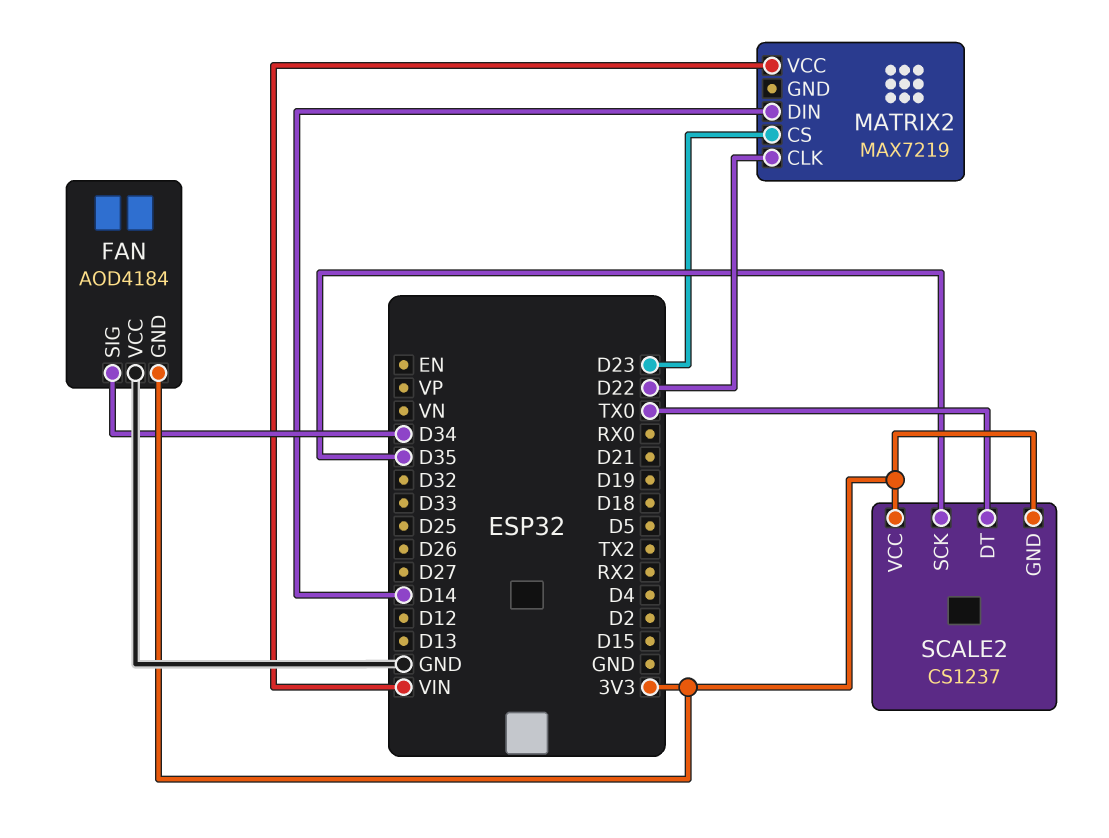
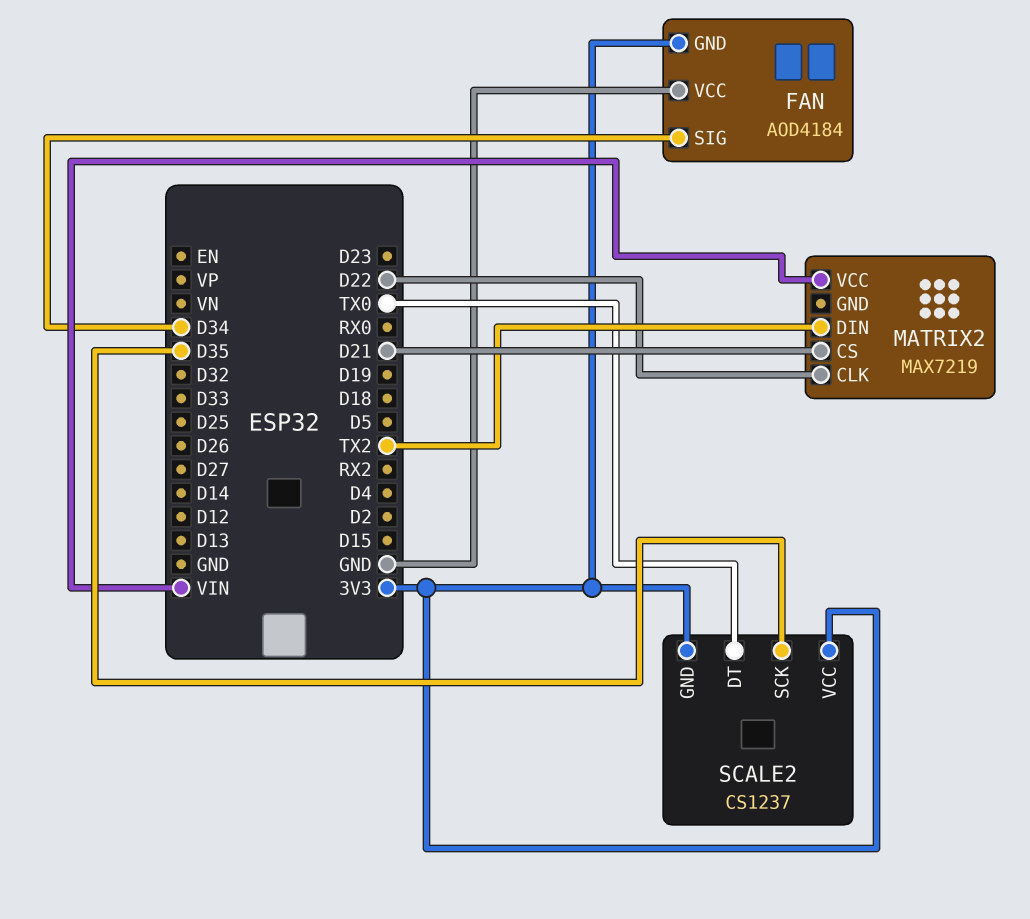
MATRIX2 pin CS: D23 -> D21
MATRIX2 pin DIN: D14 -> TX2

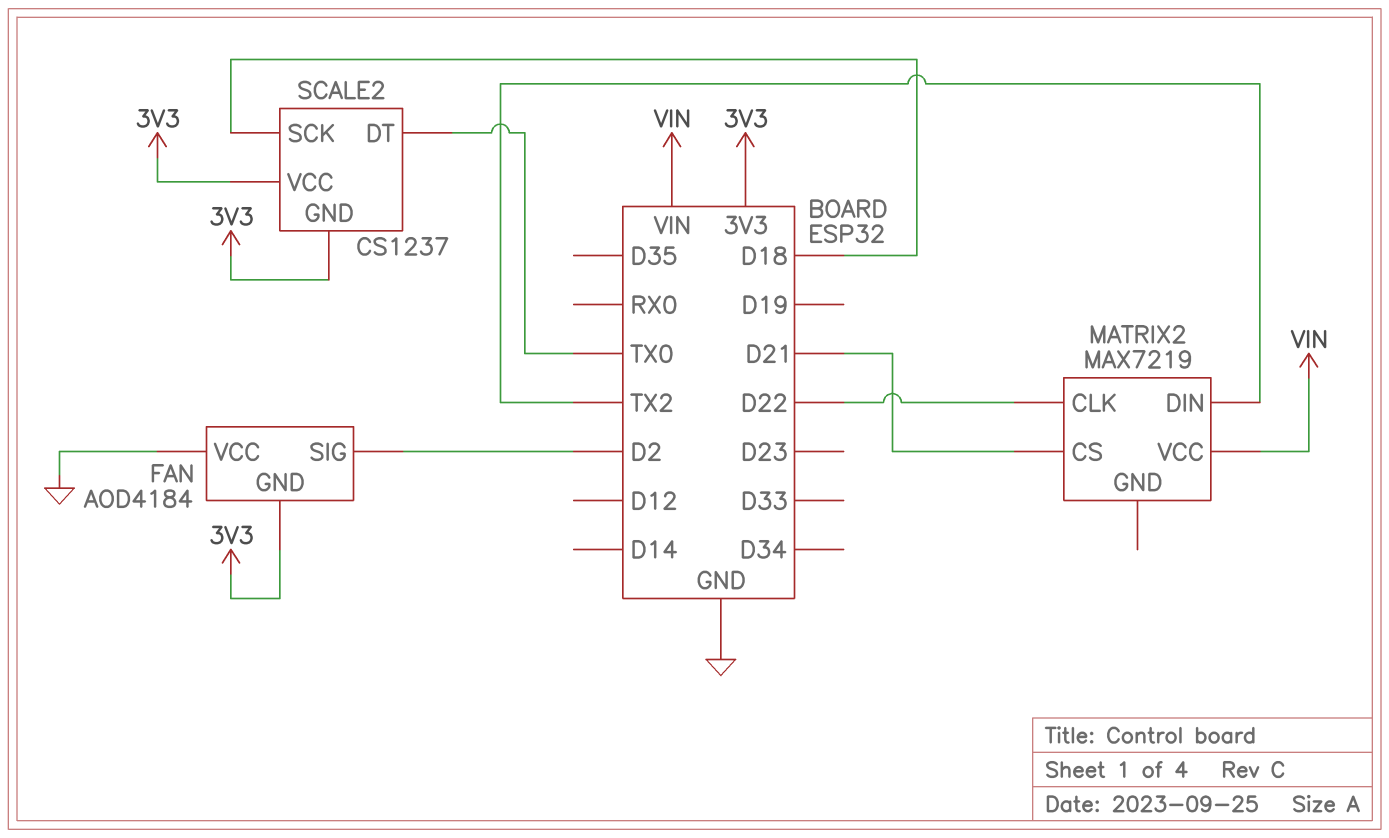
FAN pin SIG: D34 -> D2
SCALE2 pin SCK: D35 -> D18

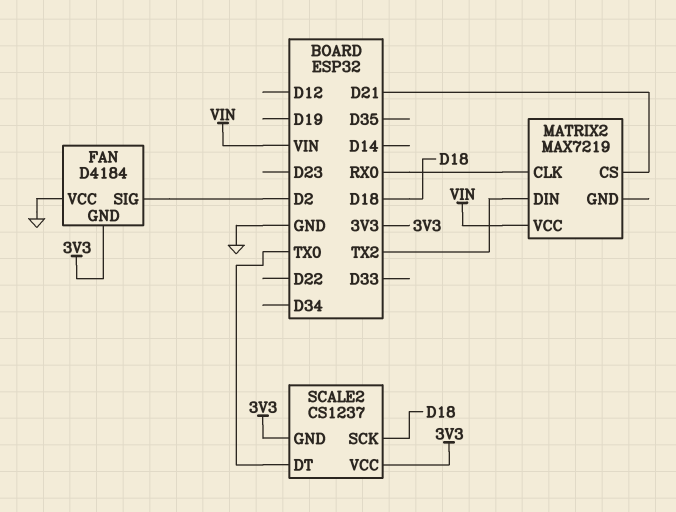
FAN: AOD4184 -> D4184
MATRIX2 pin CLK: D22 -> RX0

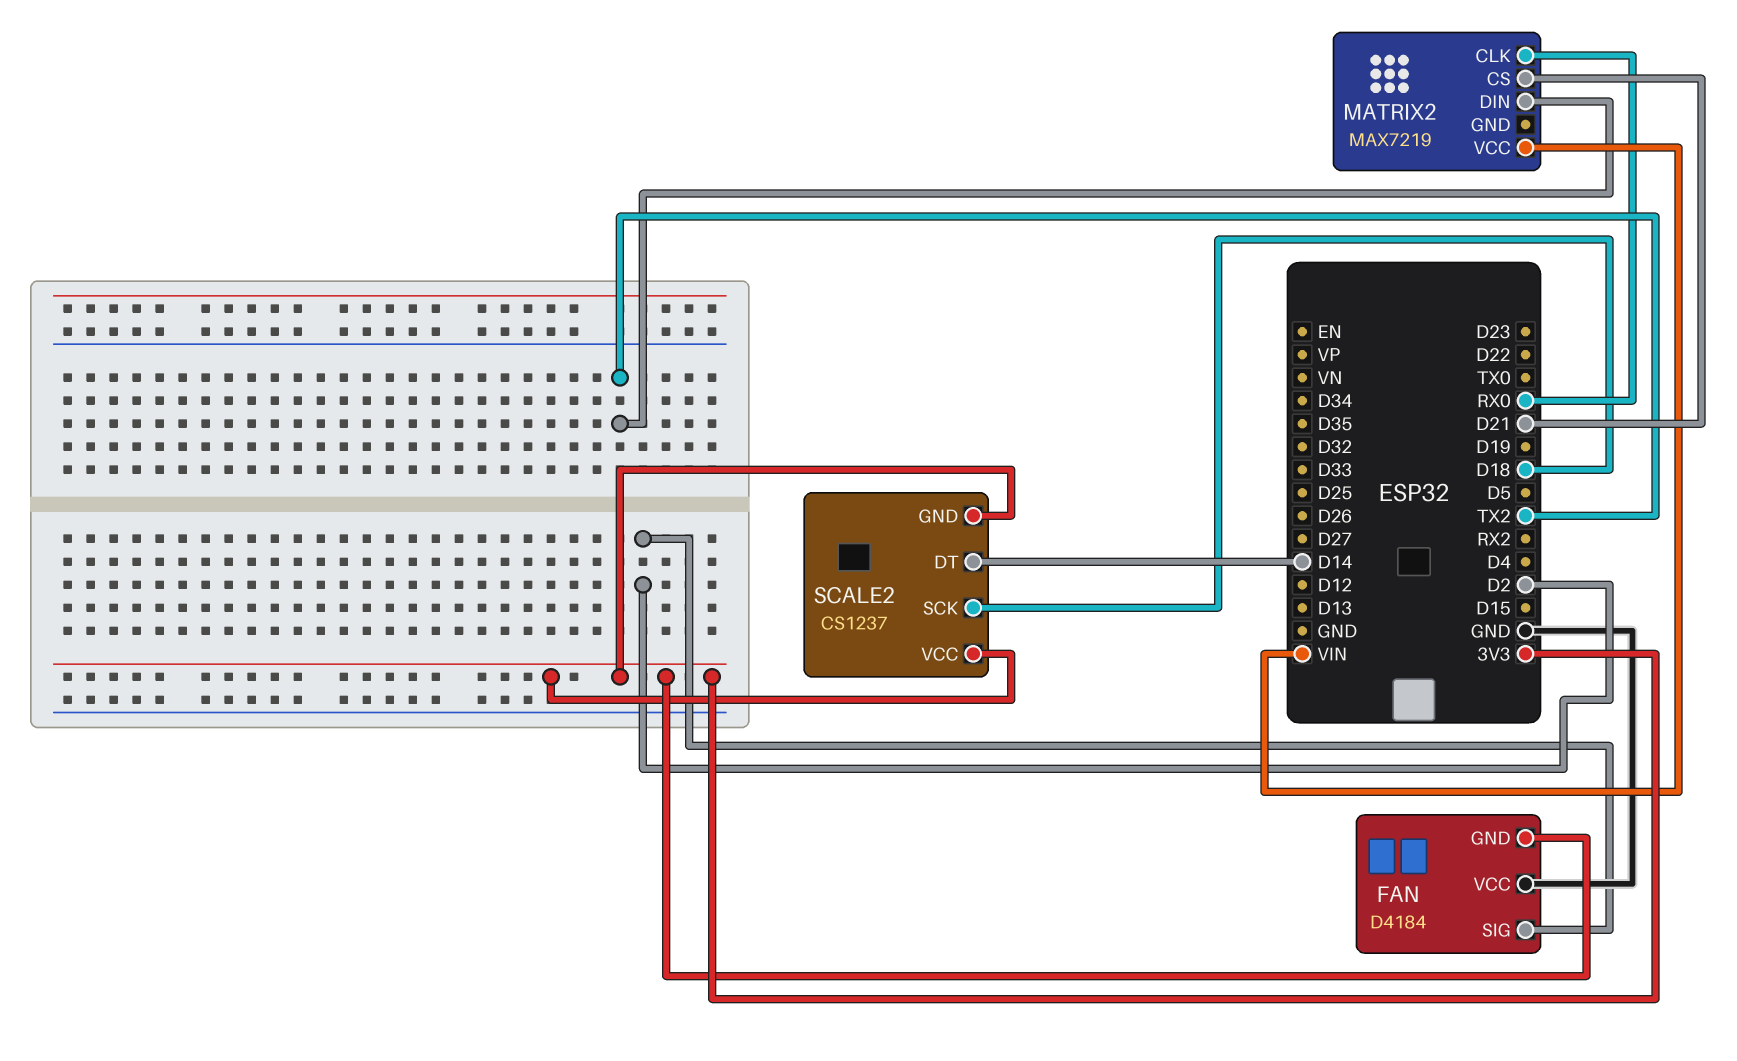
SCALE2 pin DT: TX0 -> D14

